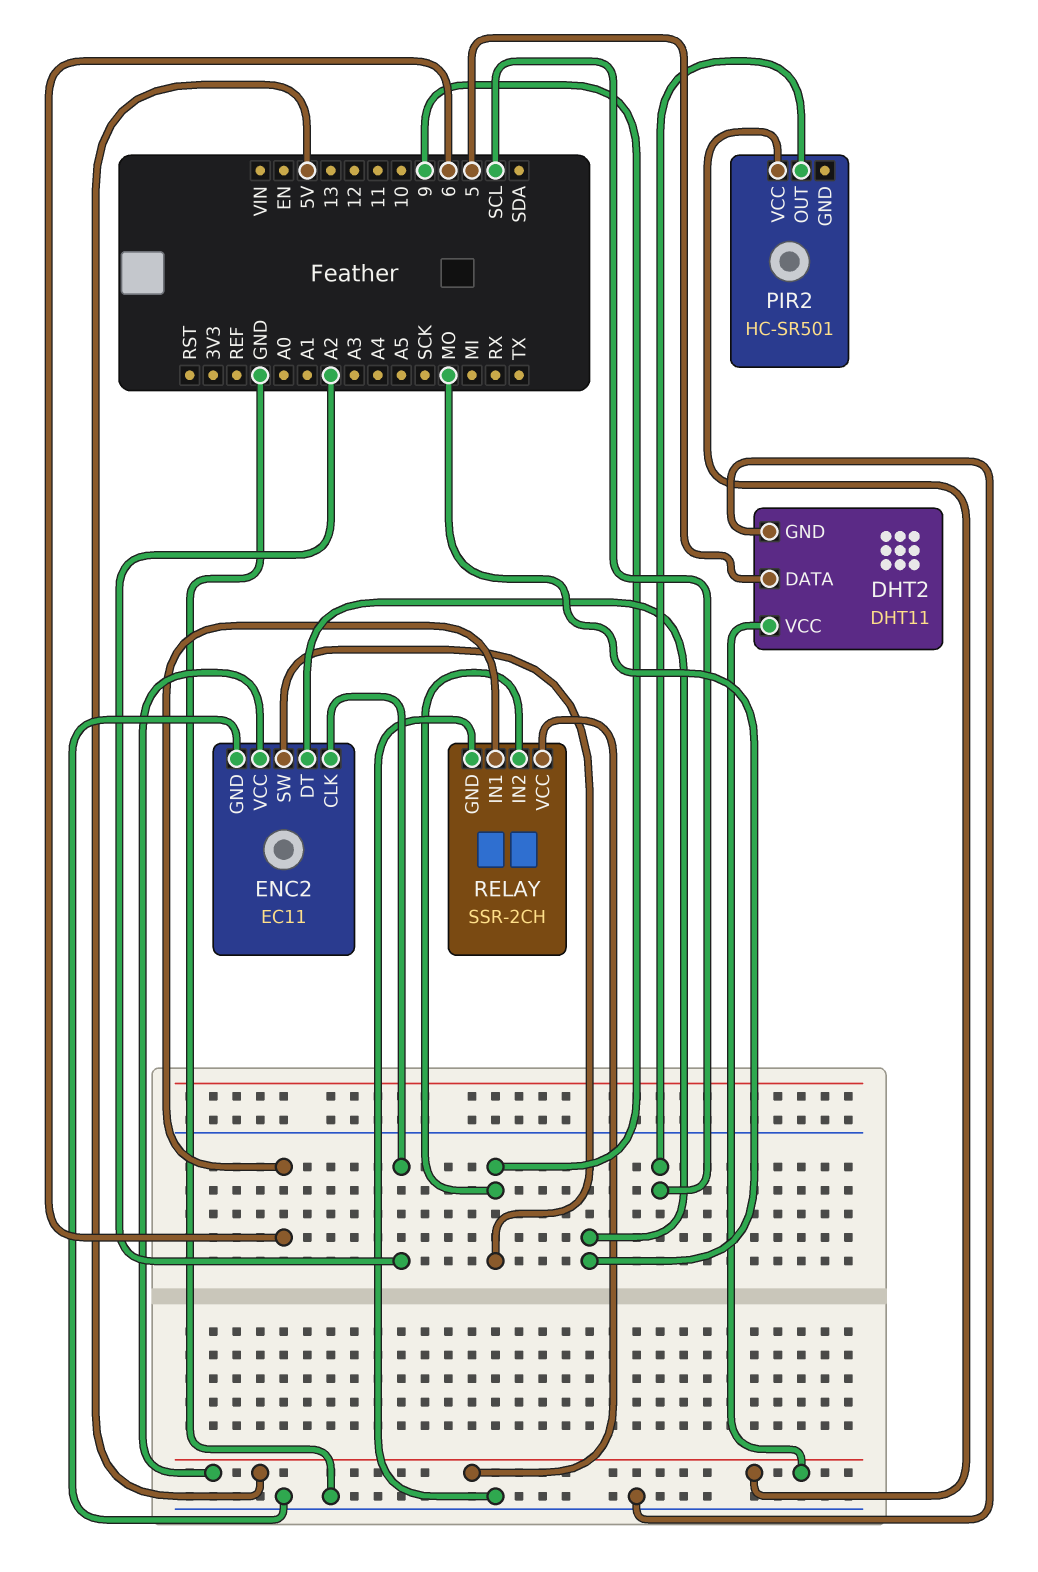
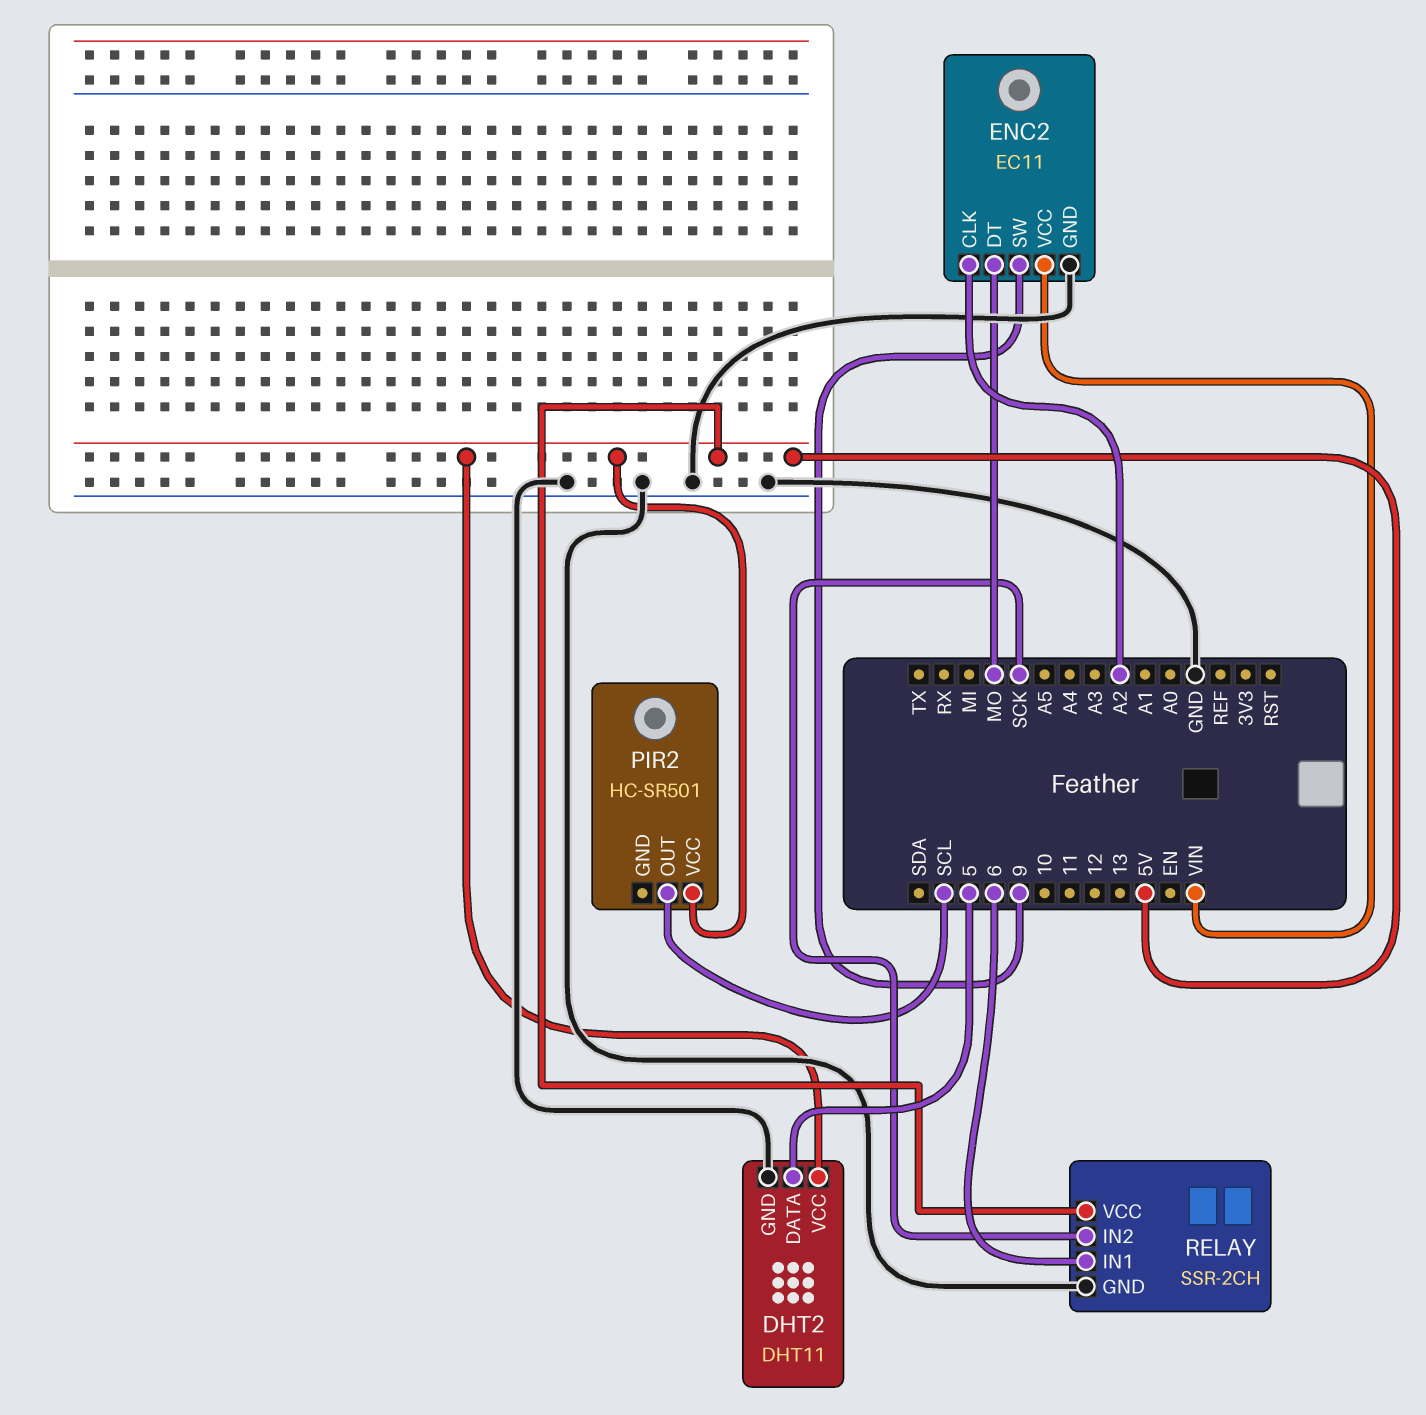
ENC2 pin VCC: 5V -> VIN
RELAY pin IN2: 9 -> SCK

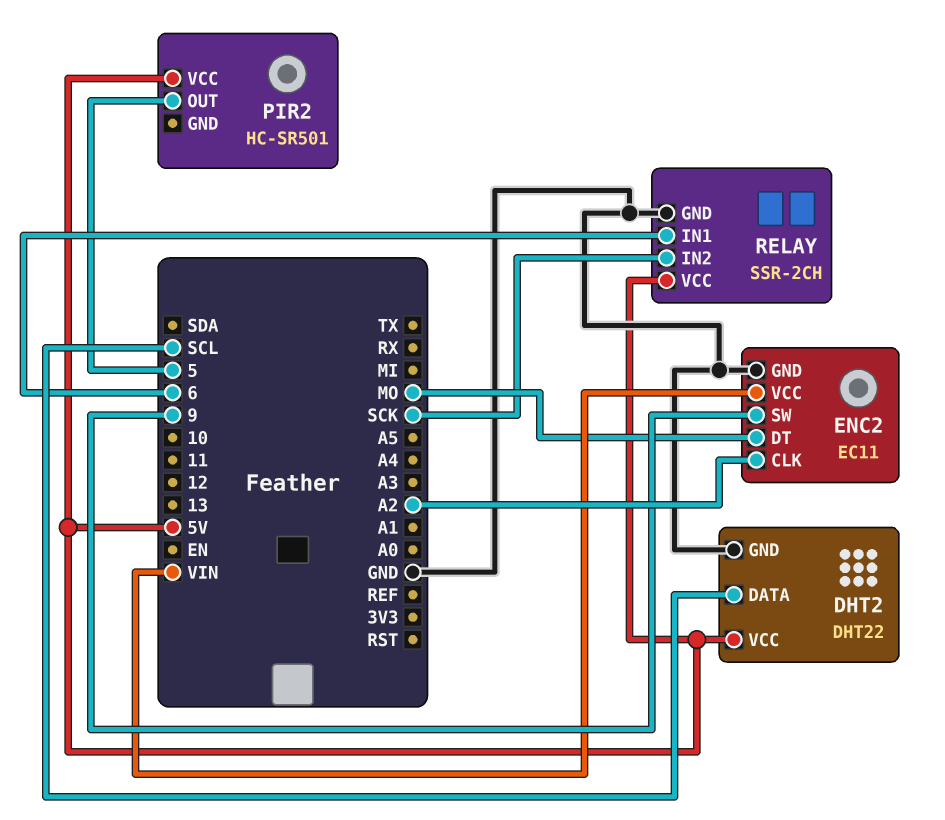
DHT2: DHT11 -> DHT22
DHT2 pin DATA: 5 -> SCL
PIR2 pin OUT: SCL -> 5

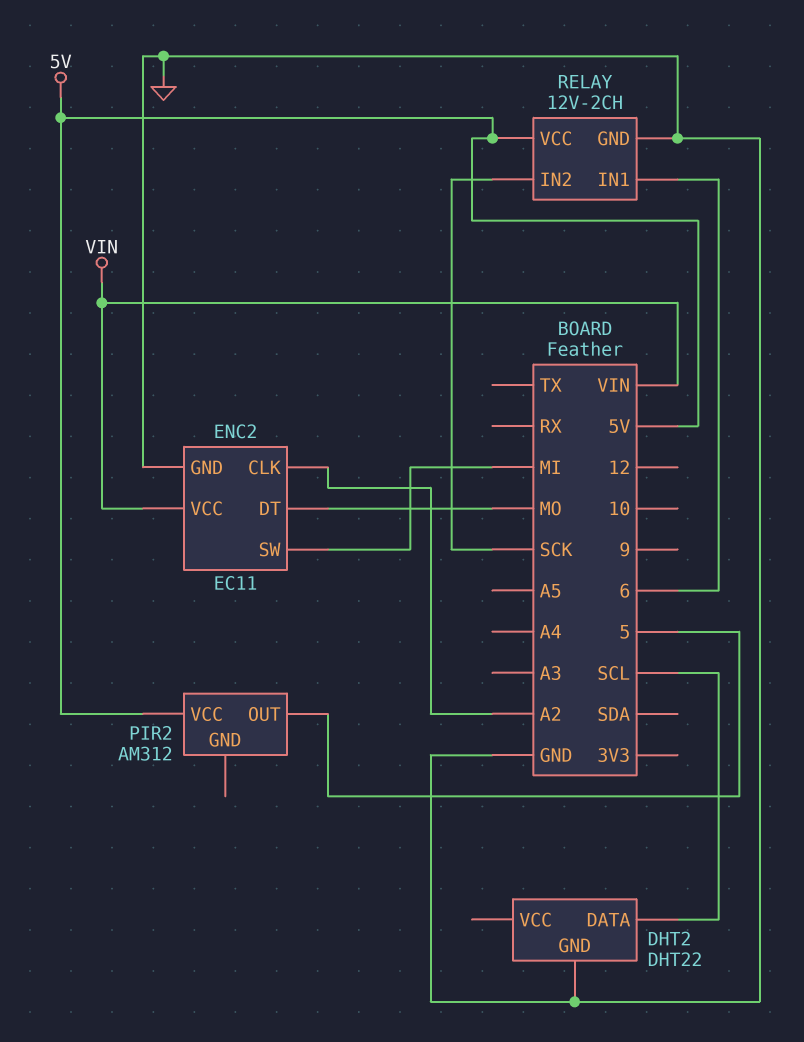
DHT2 pin VCC: 5V -> none
ENC2 pin SW: 9 -> MI
PIR2: HC-SR501 -> AM312
RELAY: SSR-2CH -> 12V-2CH

